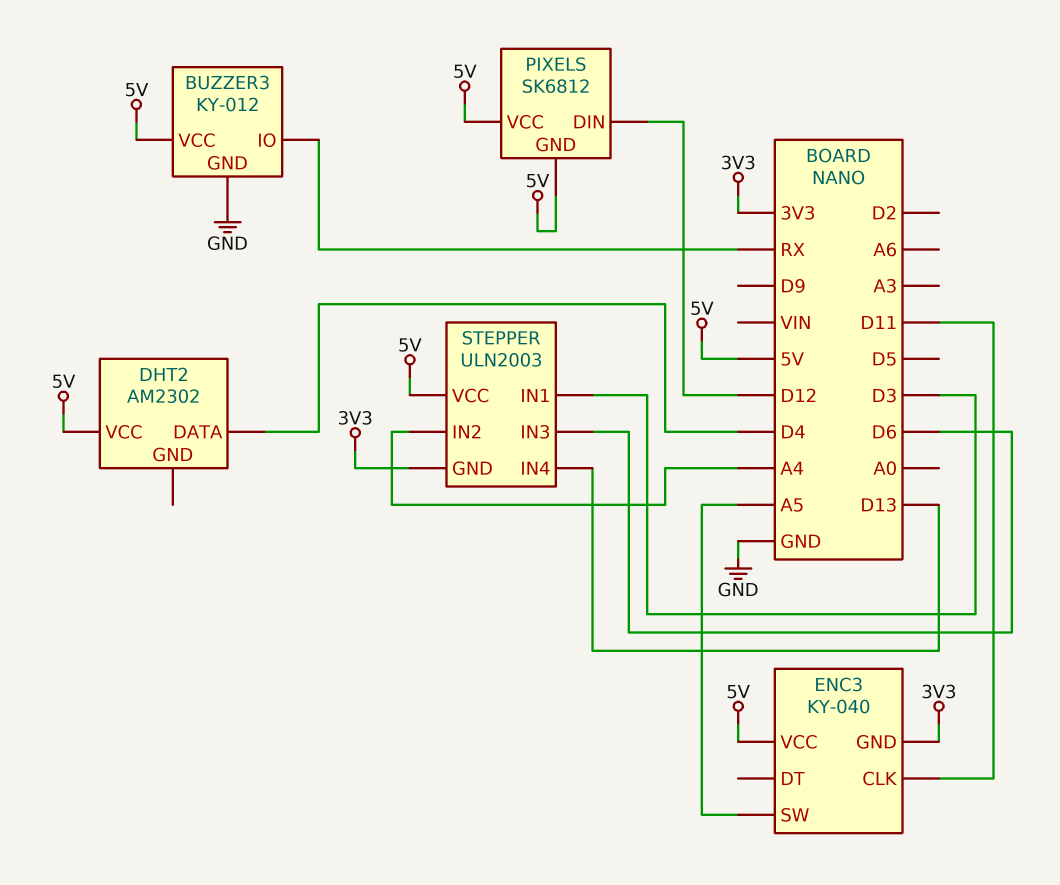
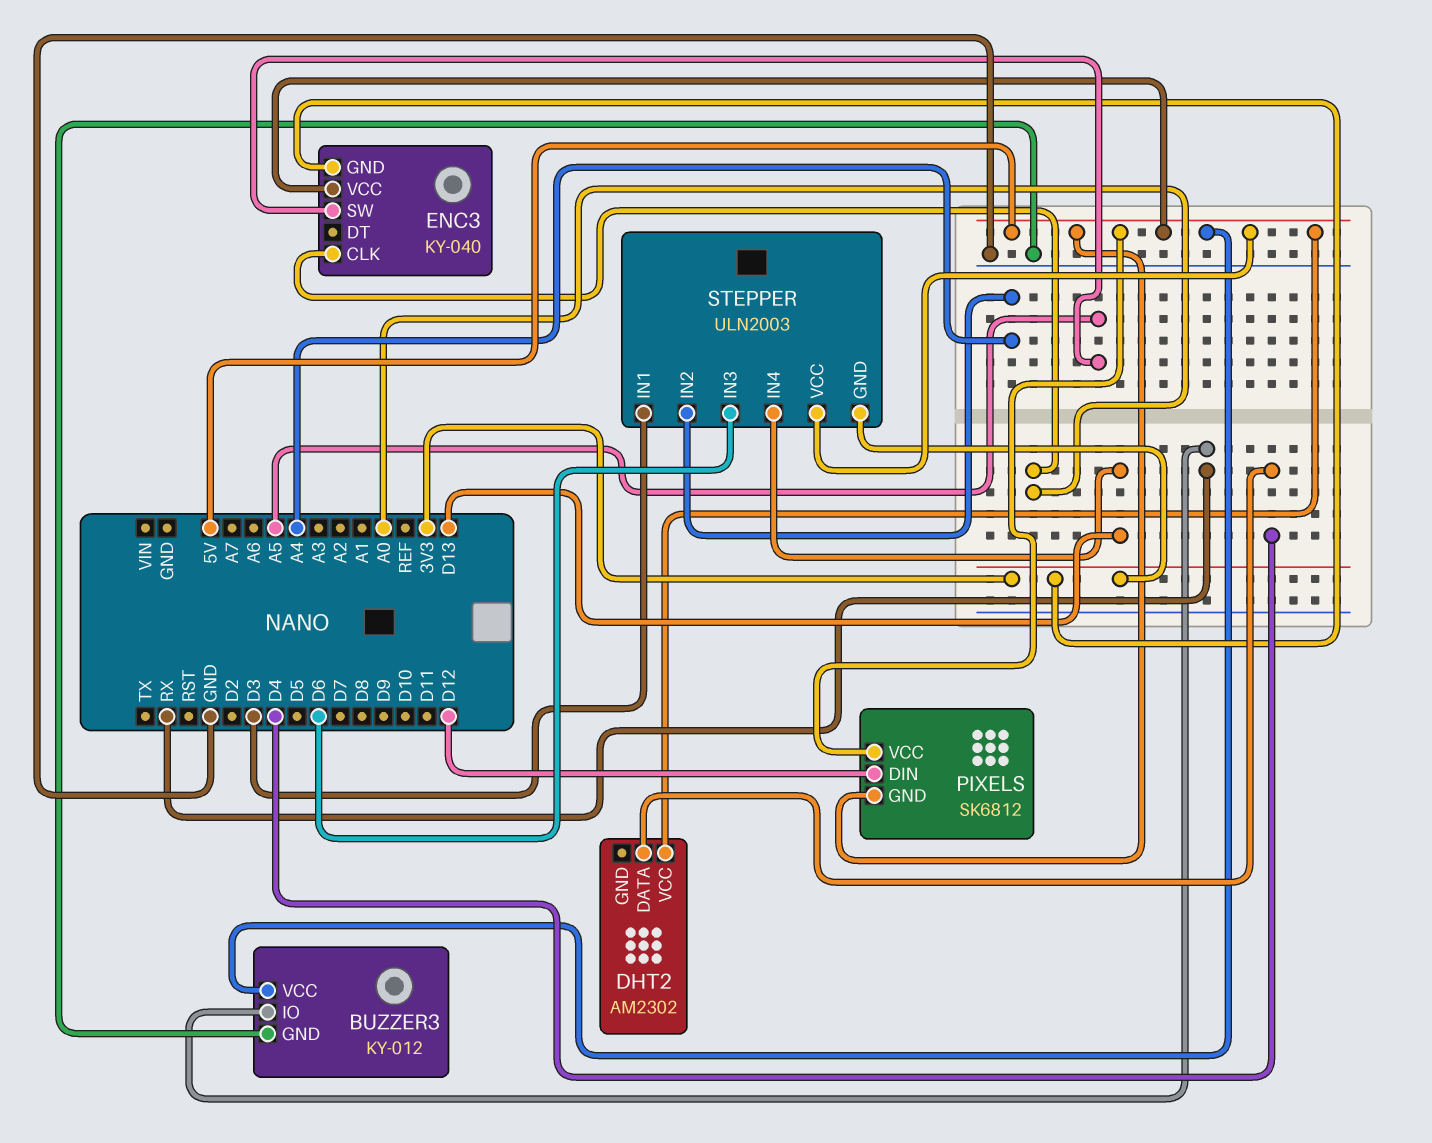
ENC3 pin CLK: D11 -> A0

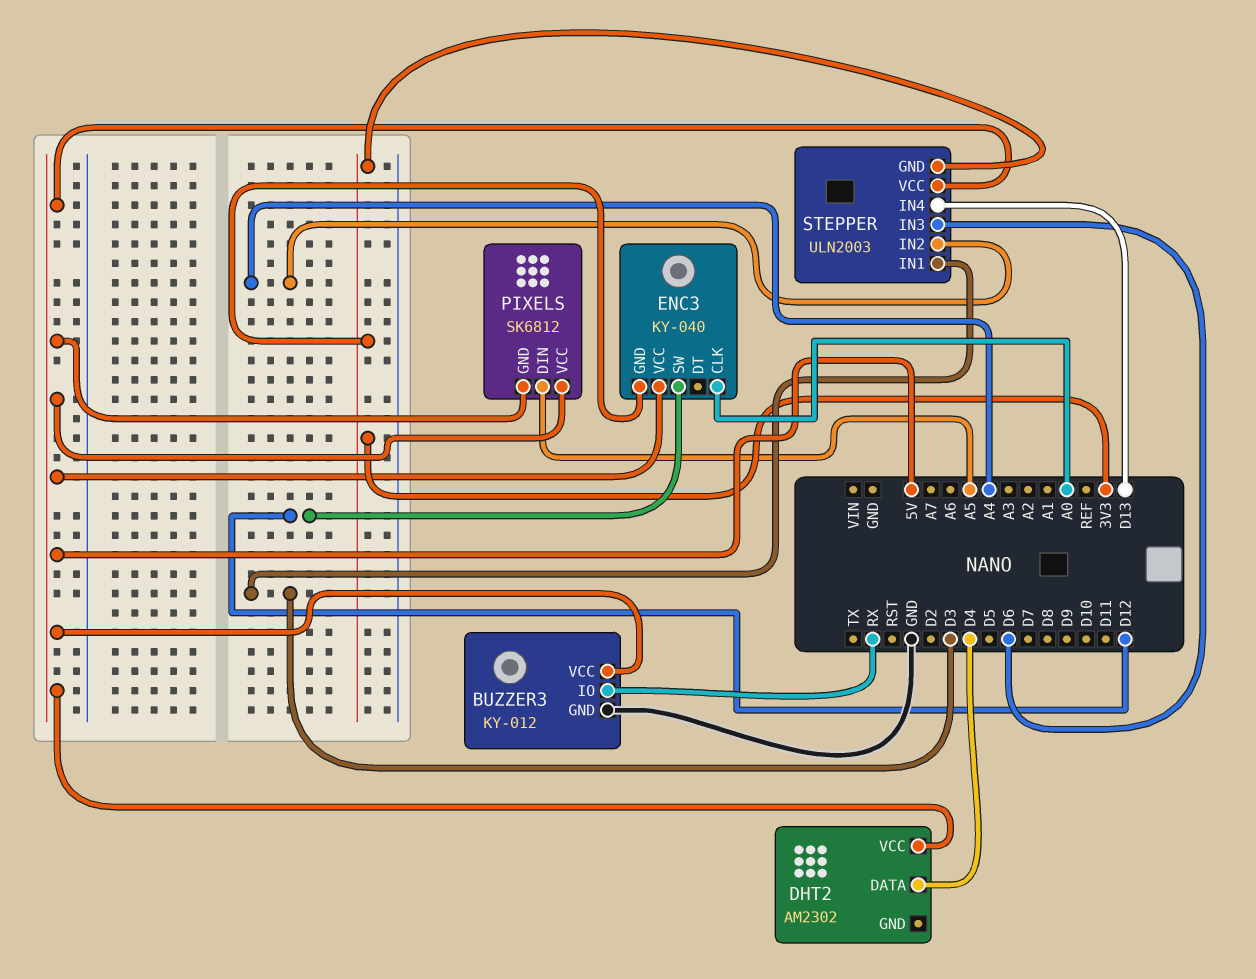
ENC3 pin SW: A5 -> D12
PIXELS pin DIN: D12 -> A5

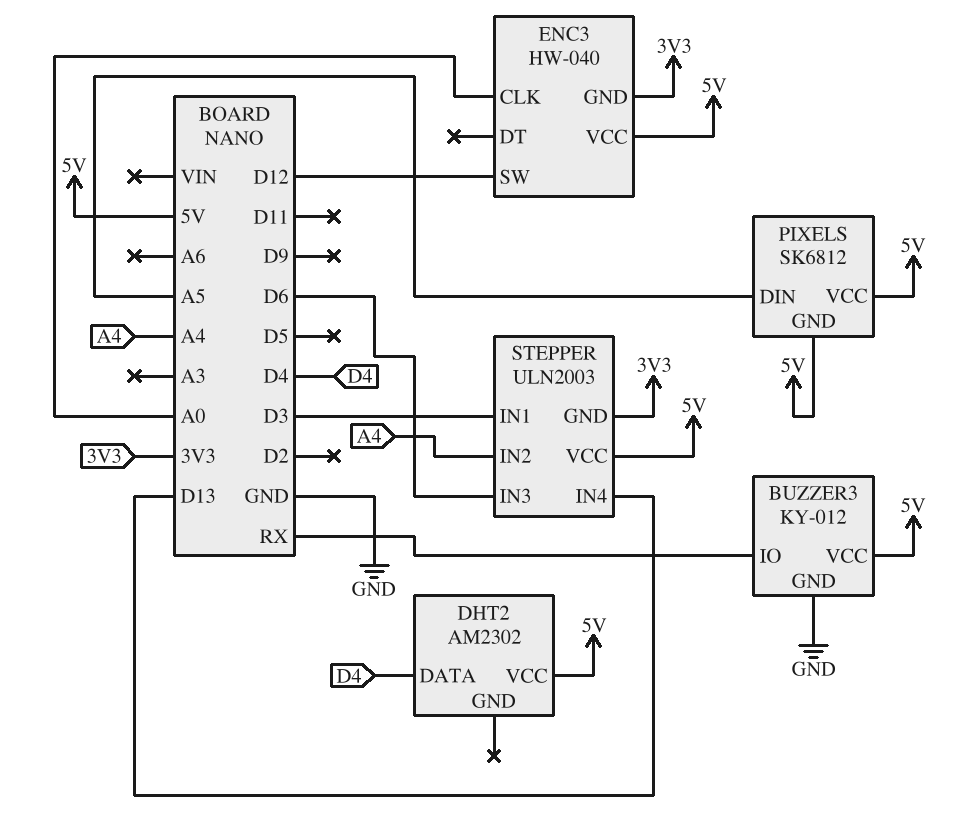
ENC3: KY-040 -> HW-040

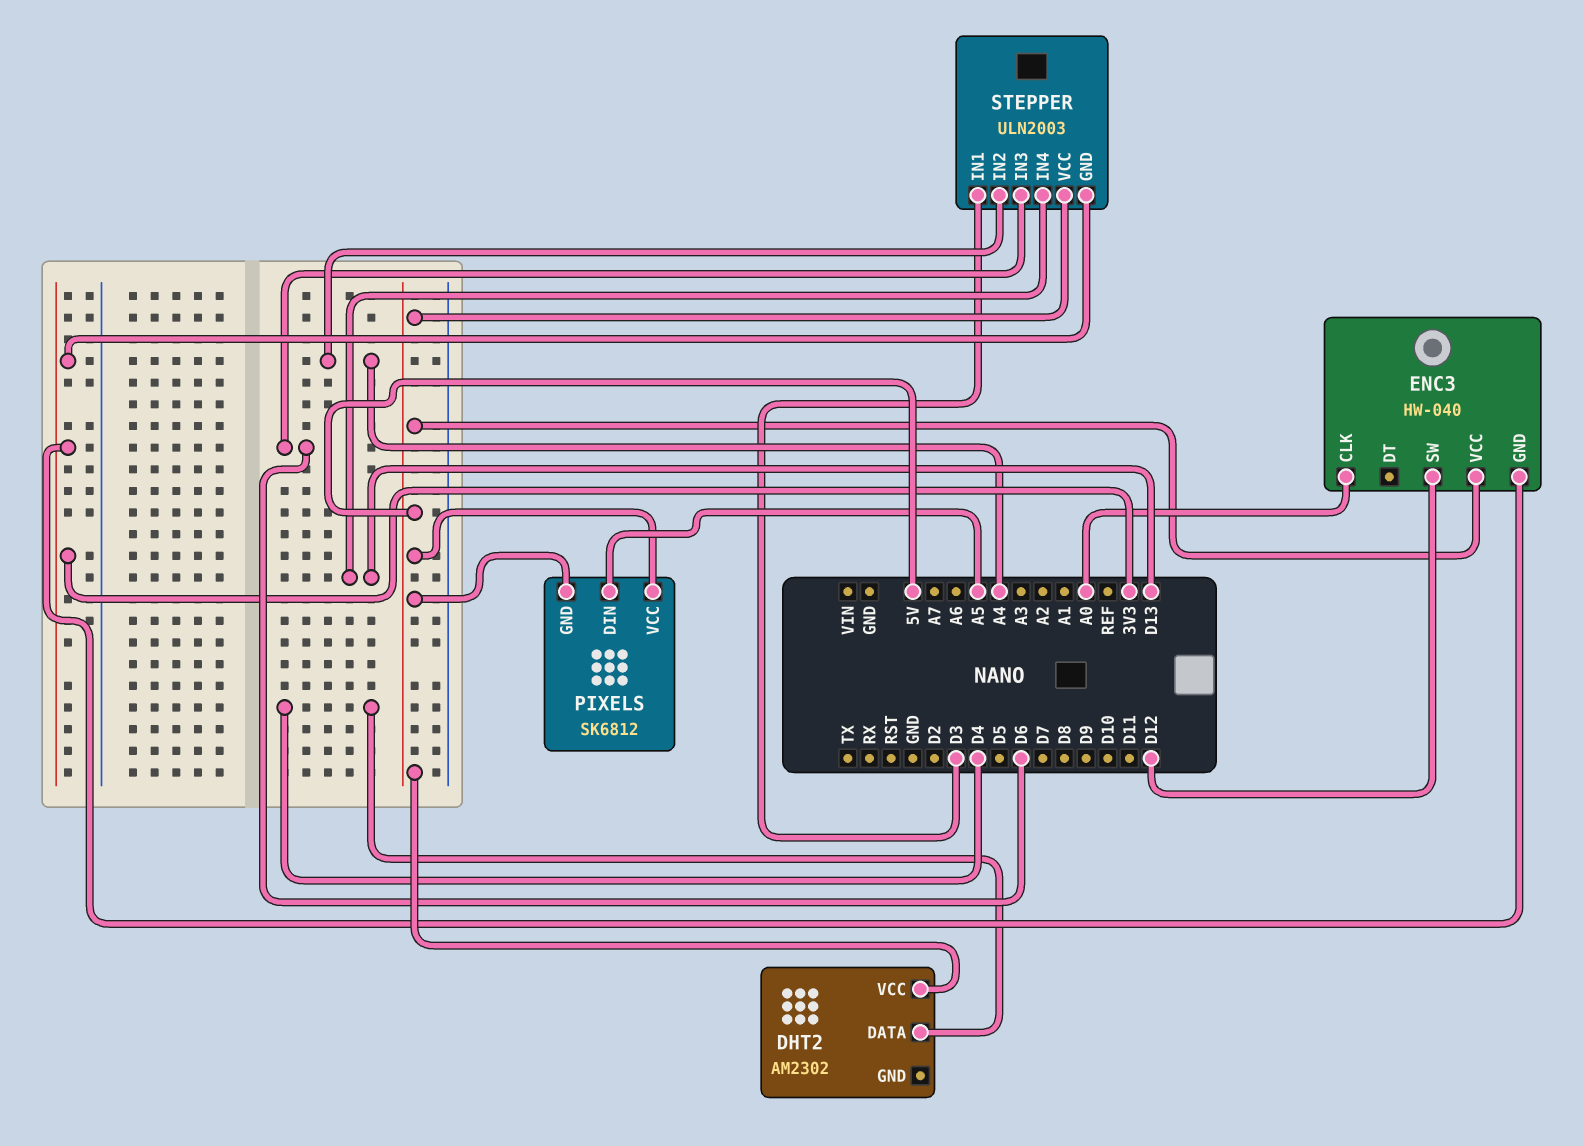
BUZZER3: KY-012 -> none
BUZZER3 pin GND: GND -> none
BUZZER3 pin IO: RX -> none
BUZZER3 pin VCC: 5V -> none

